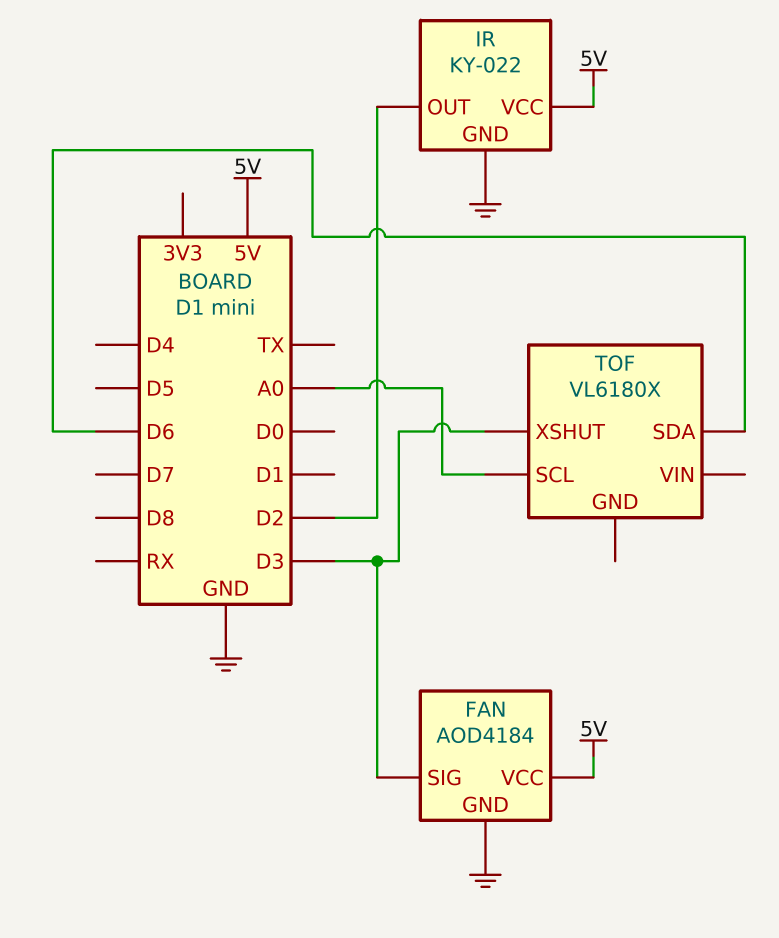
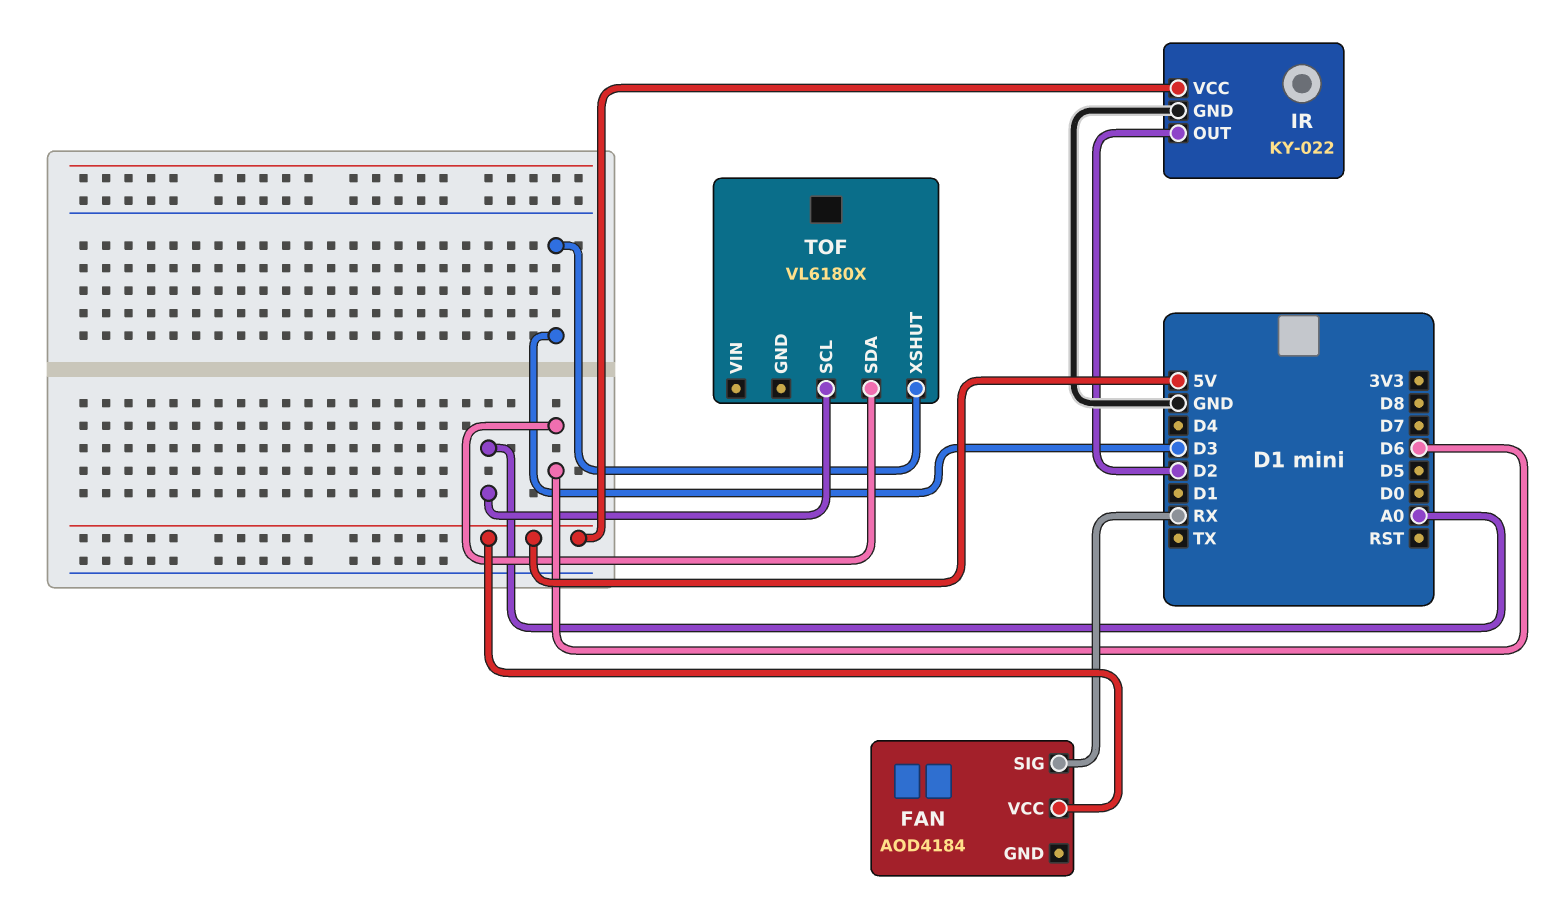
FAN pin GND: GND -> none
FAN pin SIG: D3 -> RX

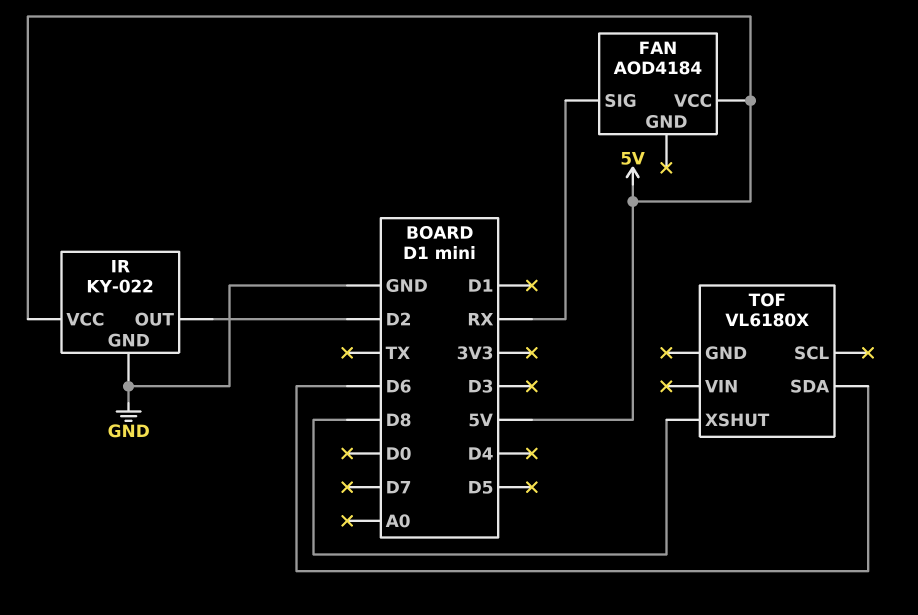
TOF pin SCL: A0 -> none
TOF pin XSHUT: D3 -> D8

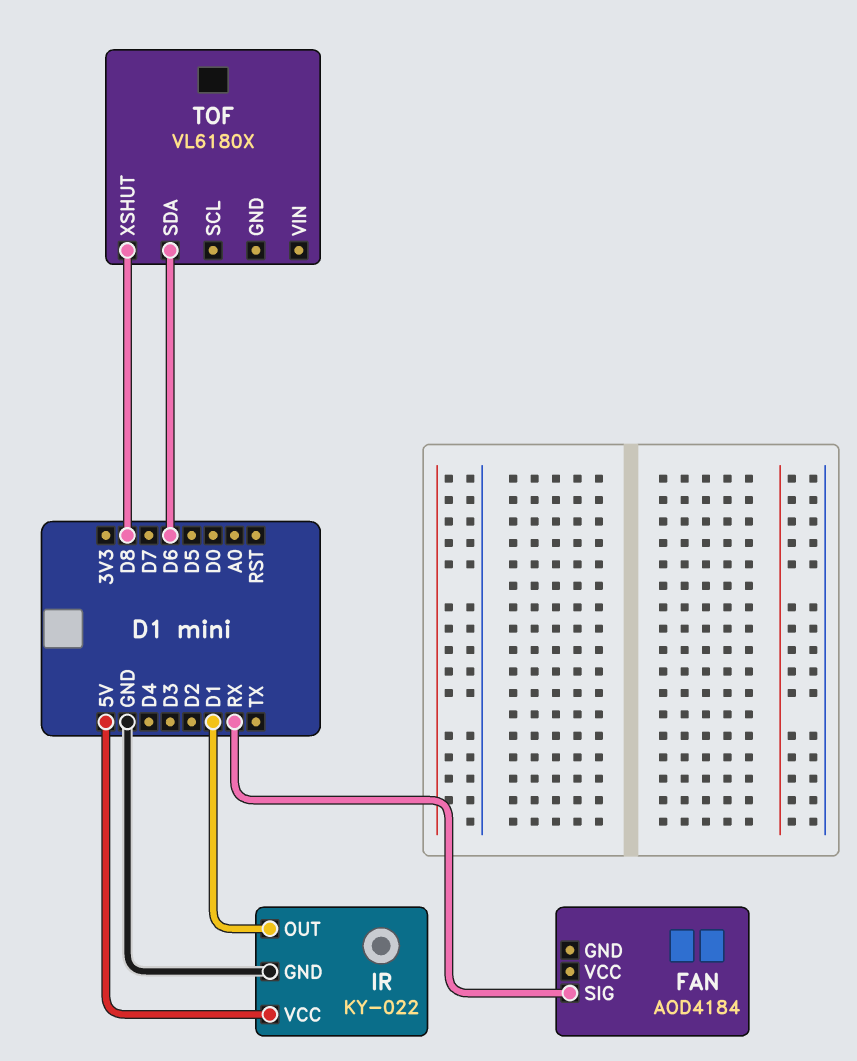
FAN pin VCC: 5V -> none
IR pin OUT: D2 -> D1

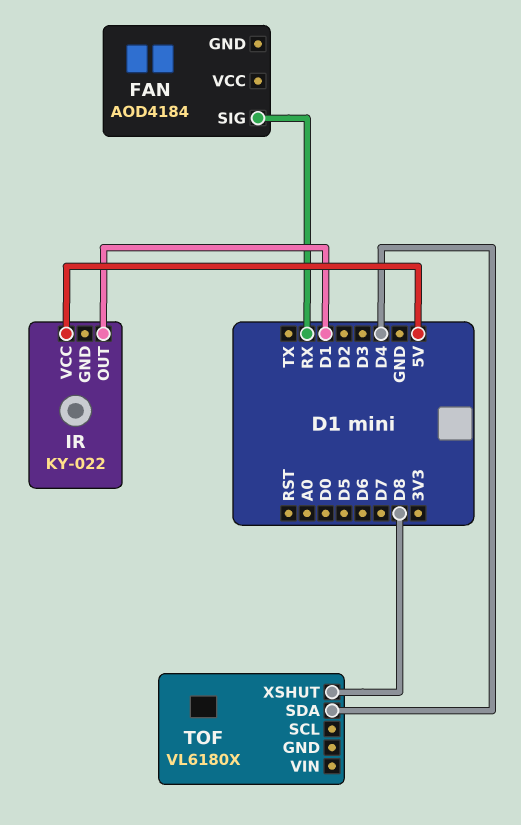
IR pin GND: GND -> none
TOF pin SDA: D6 -> D4

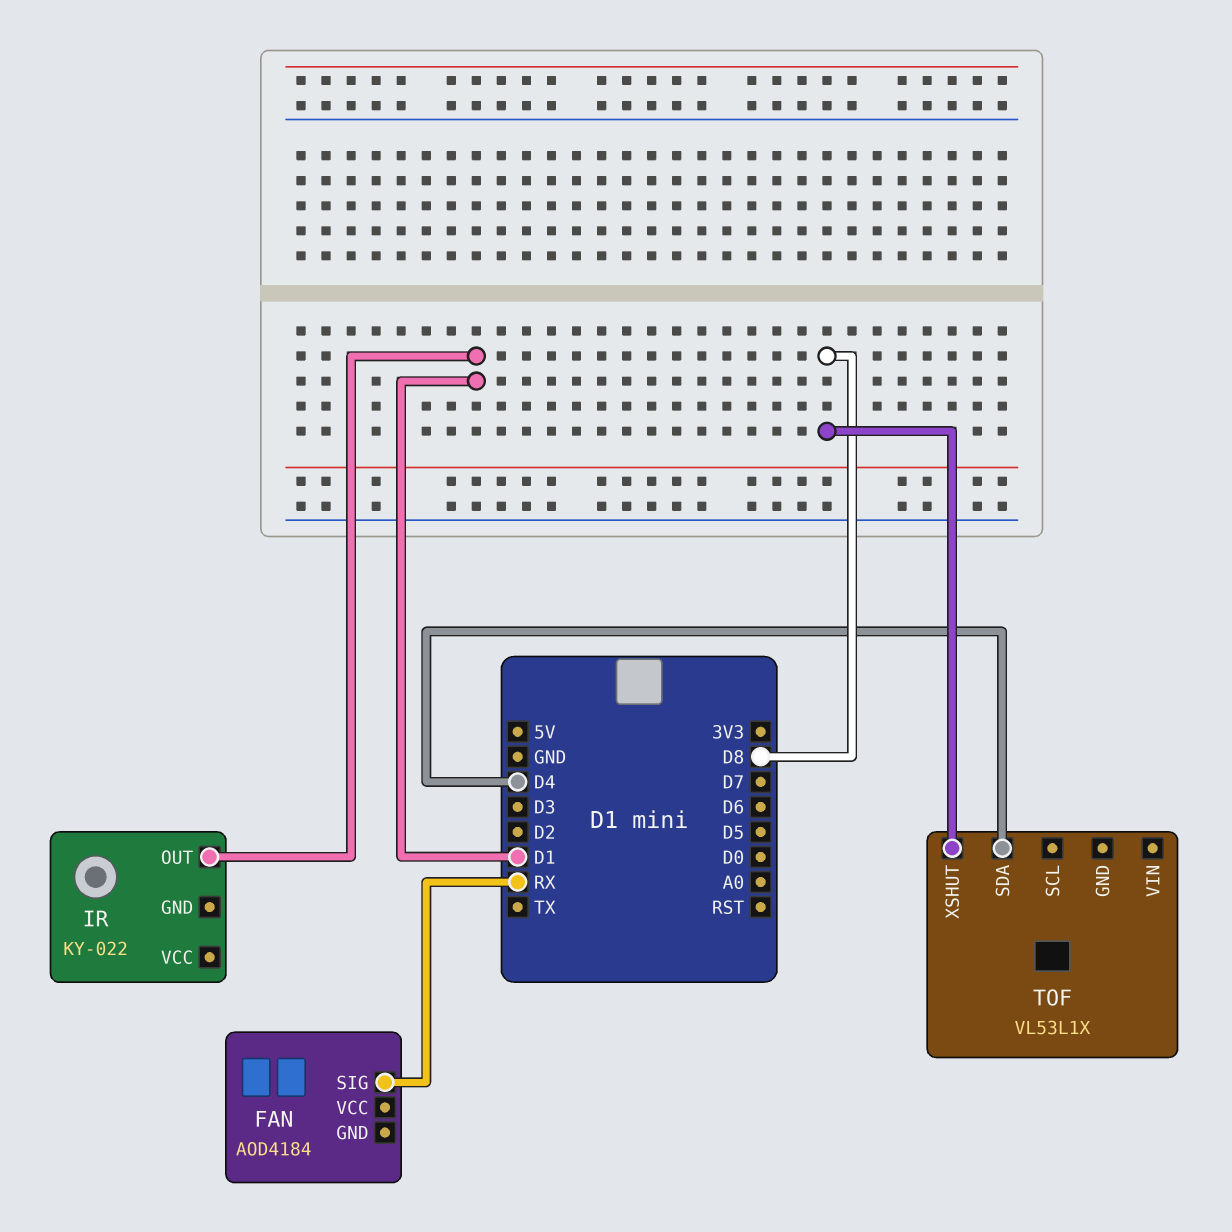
IR pin VCC: 5V -> none
TOF: VL6180X -> VL53L1X

